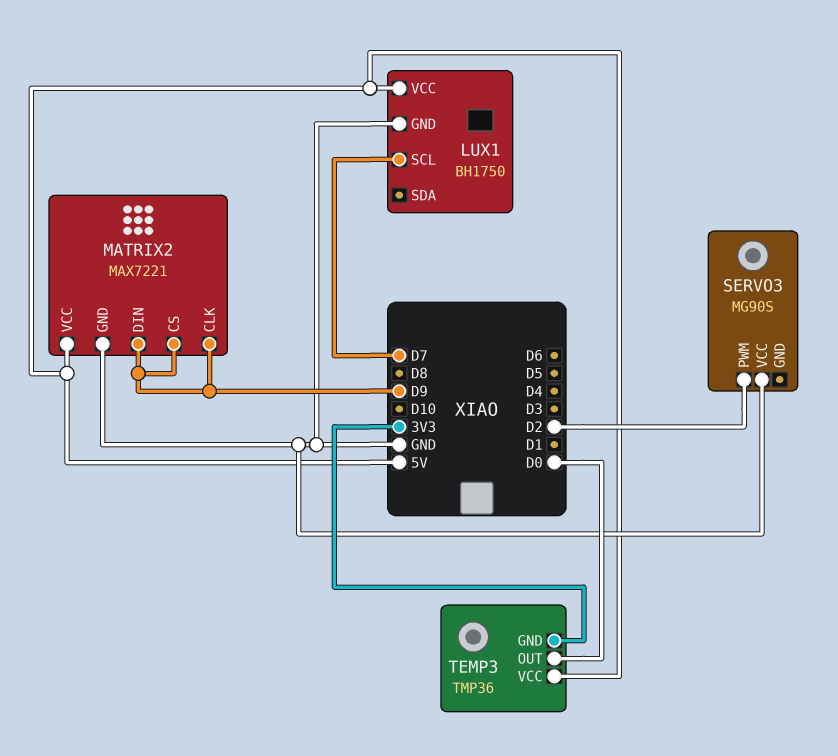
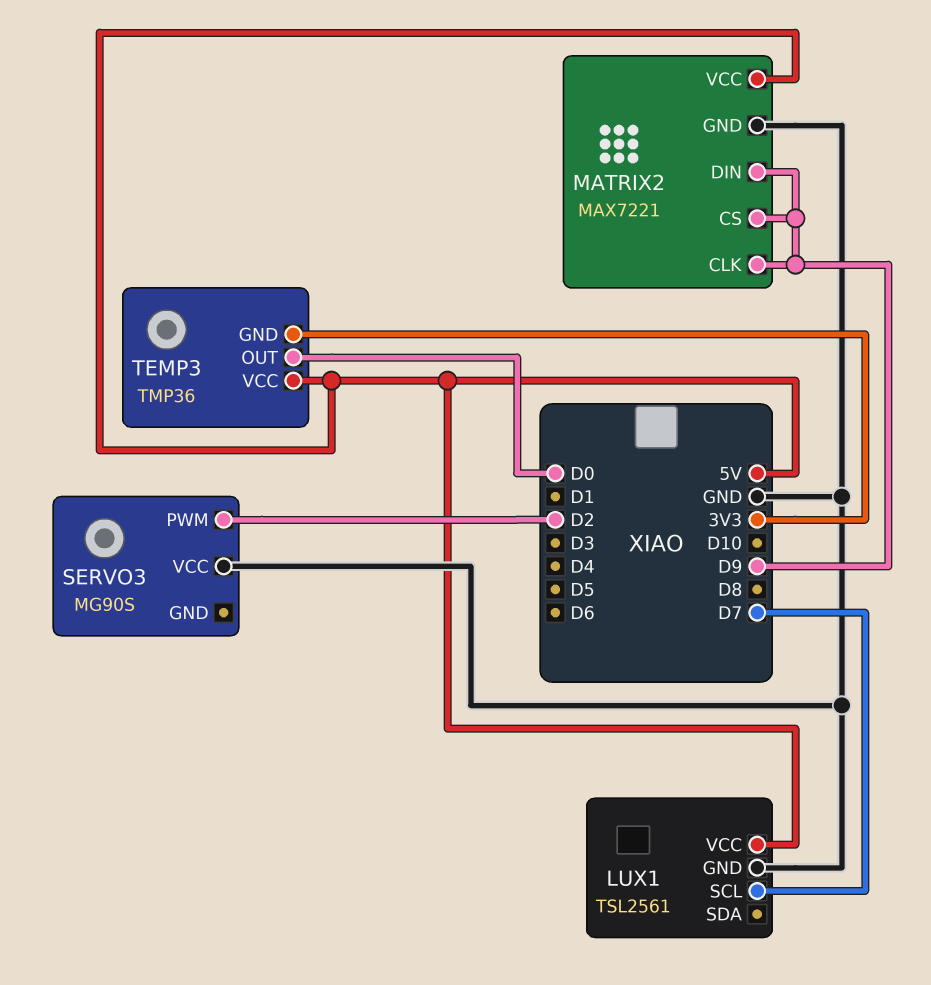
LUX1: BH1750 -> TSL2561

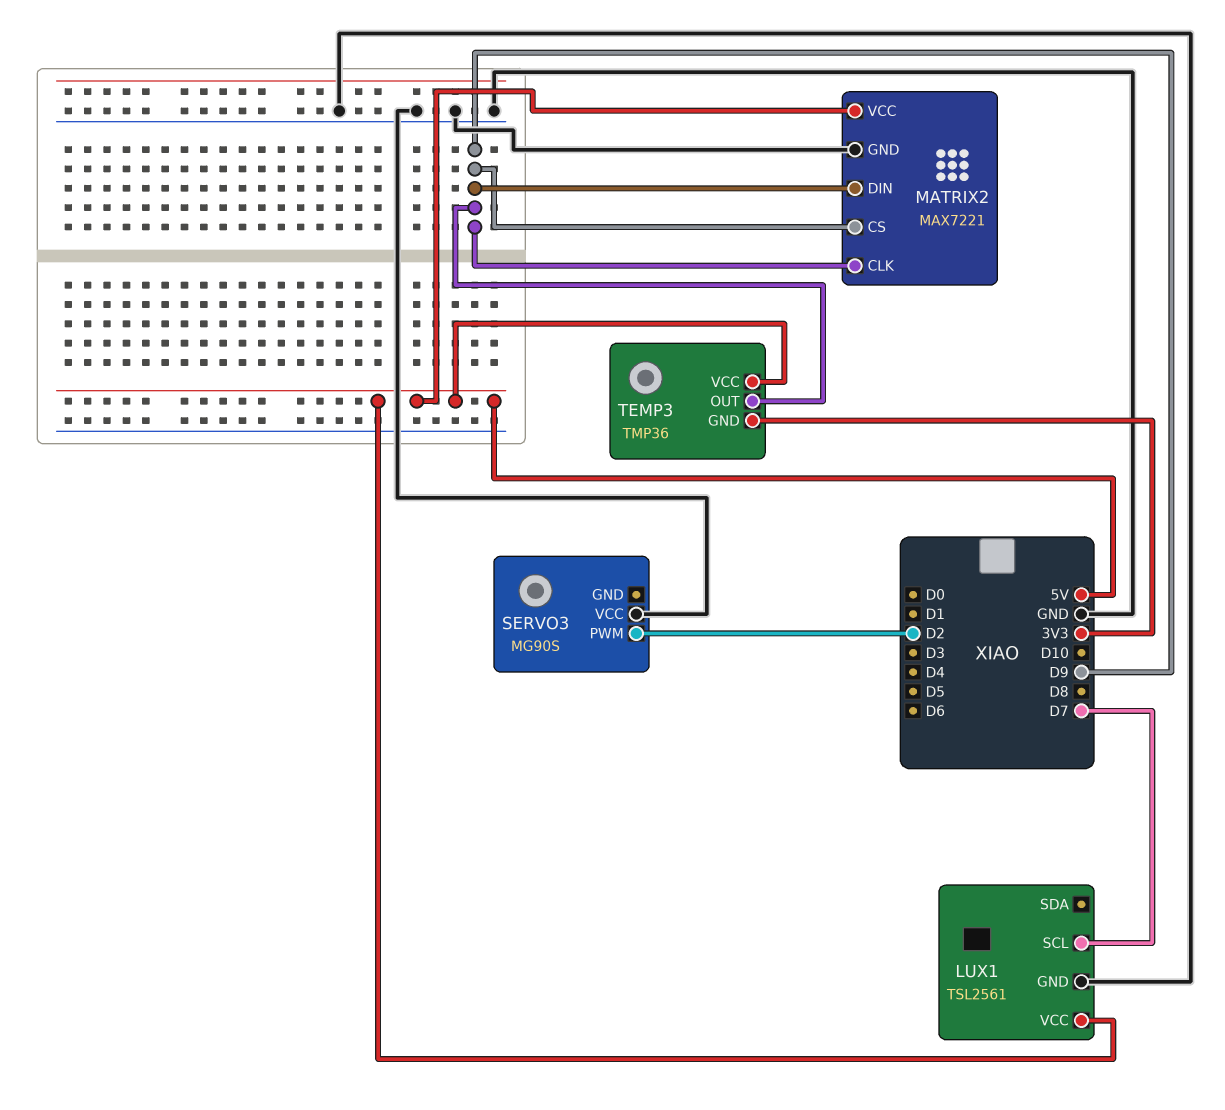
TEMP3 pin OUT: D0 -> D9

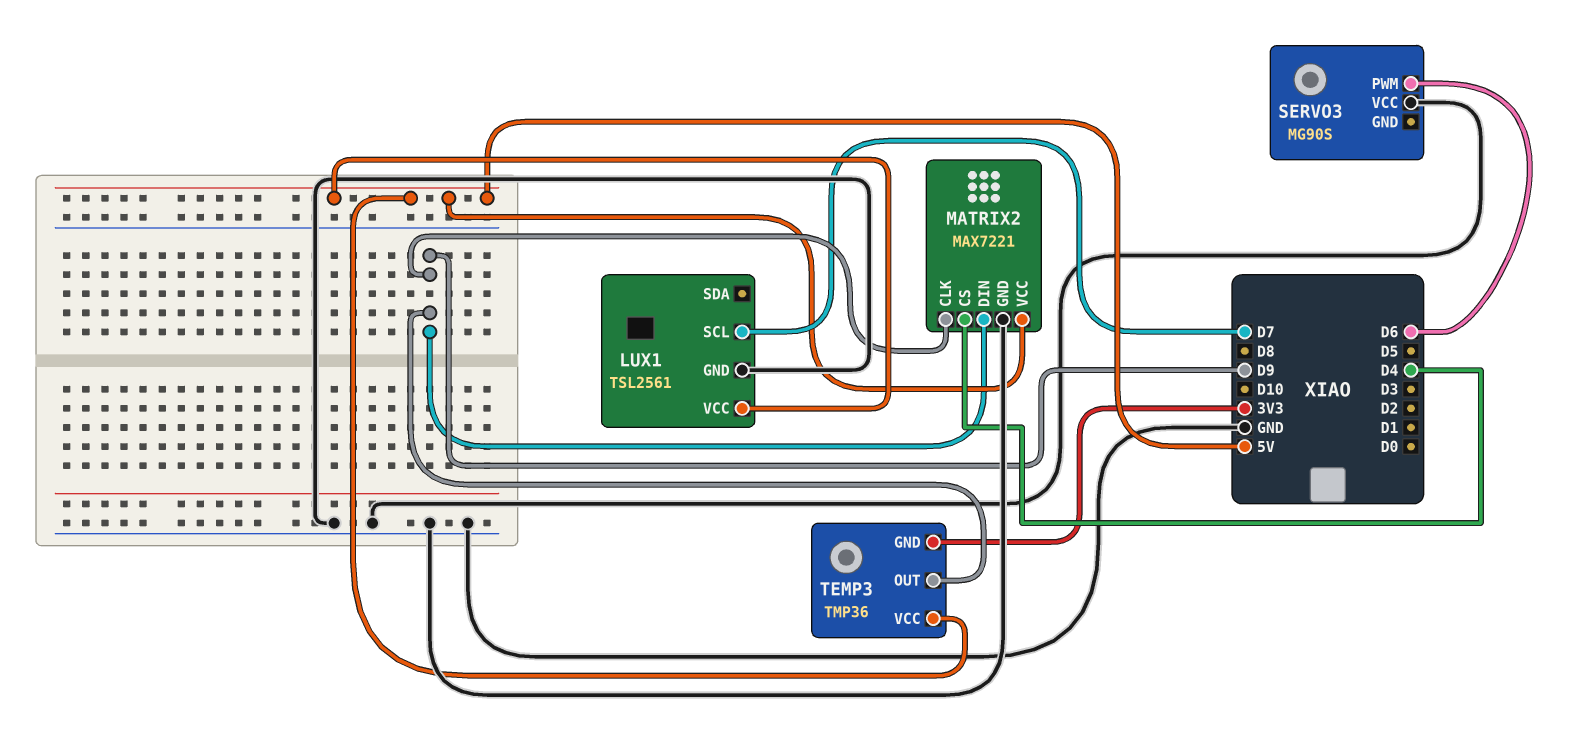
MATRIX2 pin CS: D9 -> D4
SERVO3 pin PWM: D2 -> D6

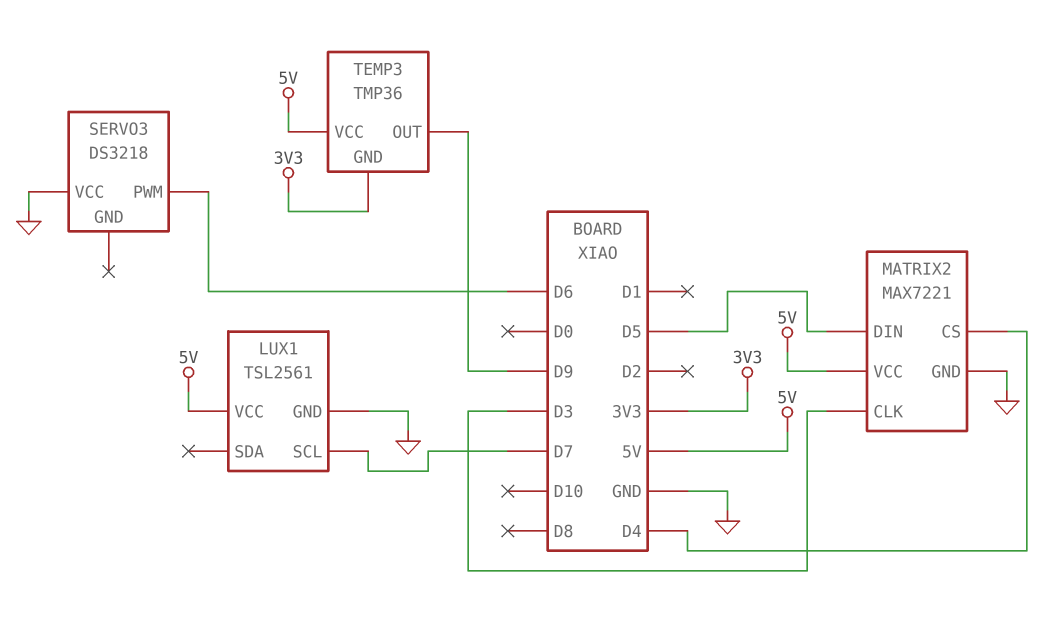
MATRIX2 pin CLK: D9 -> D3
MATRIX2 pin DIN: D9 -> D5
SERVO3: MG90S -> DS3218

